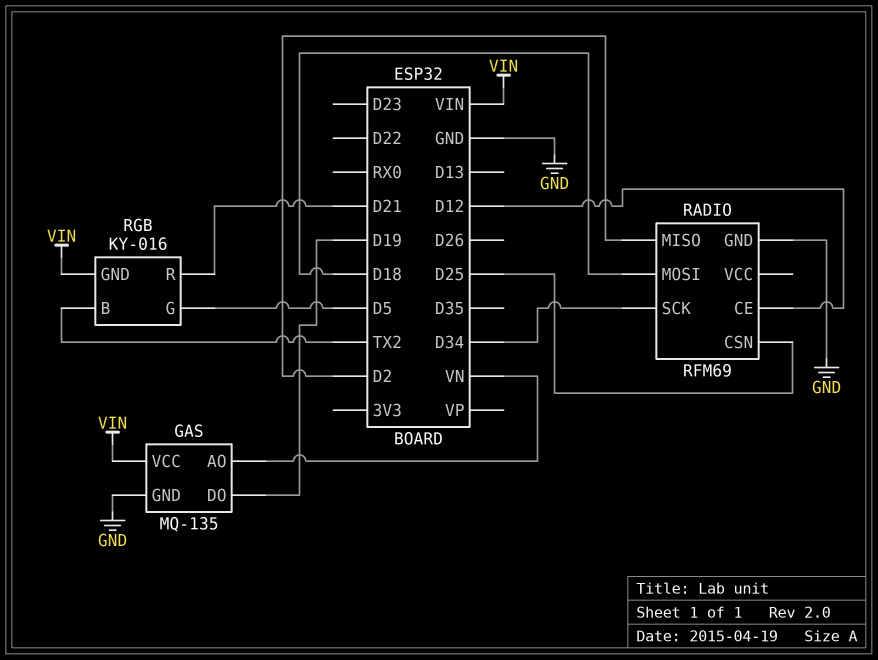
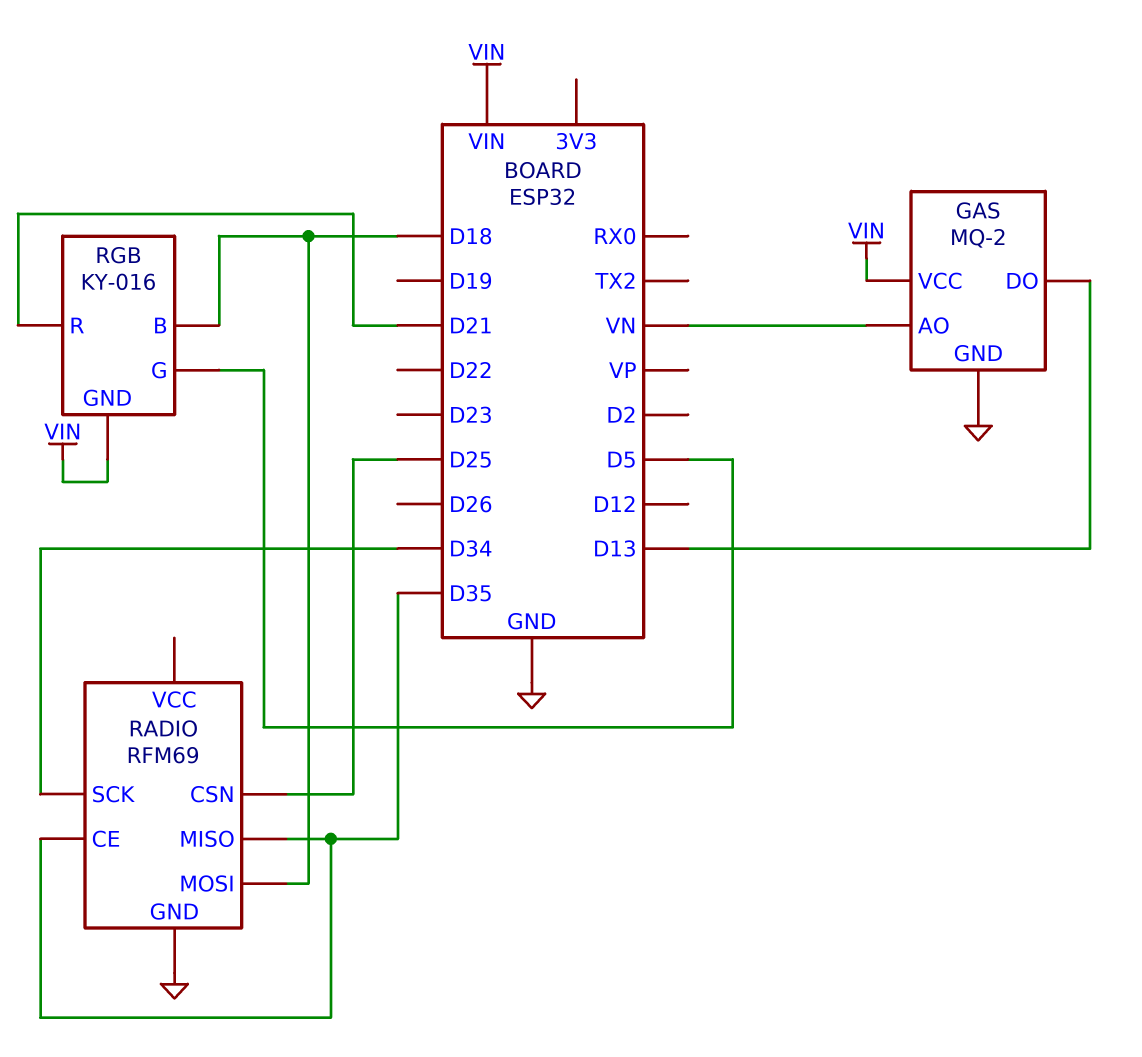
GAS: MQ-135 -> MQ-2
GAS pin DO: D19 -> D13
RADIO pin CE: D12 -> D35
RADIO pin MISO: D2 -> D35
RGB pin B: TX2 -> D18

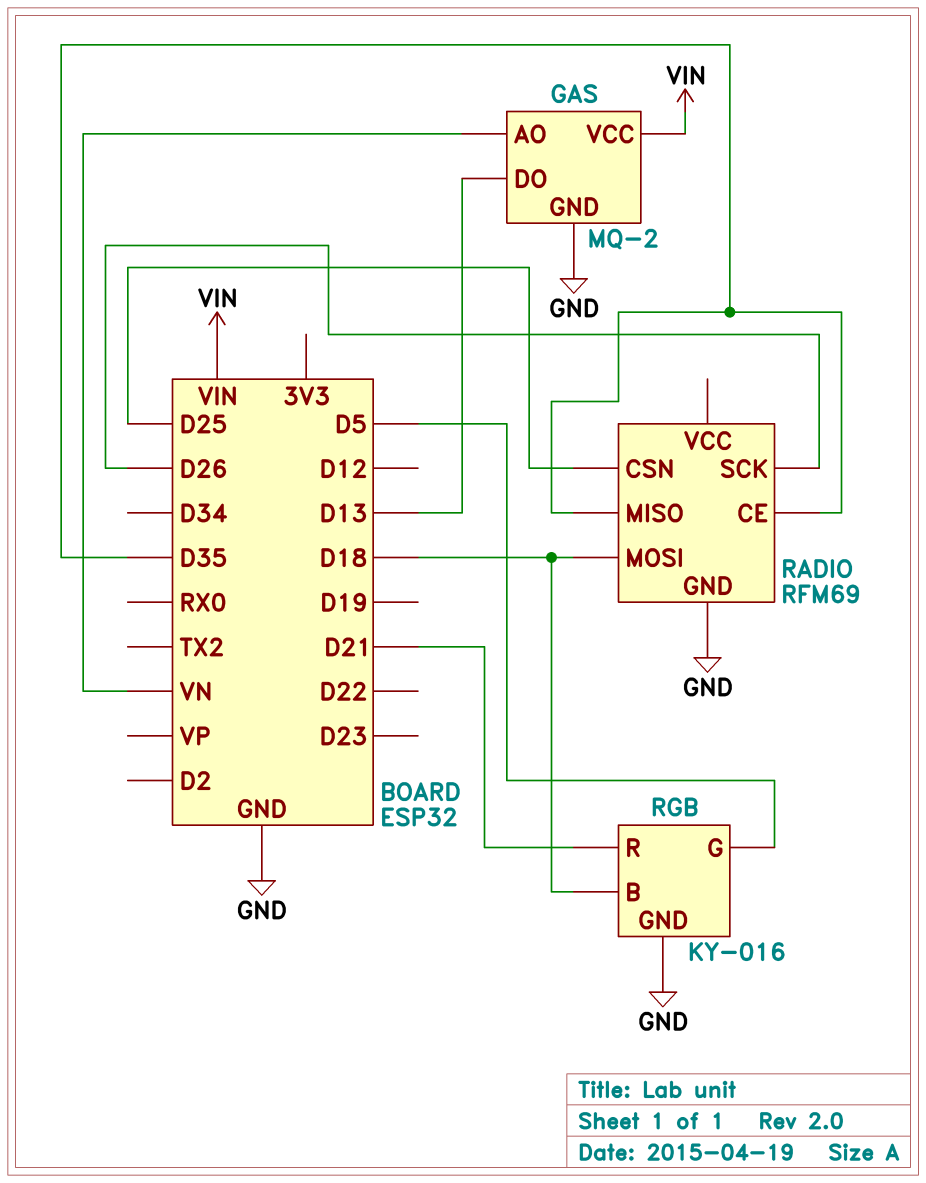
RADIO pin SCK: D34 -> D26
RGB pin GND: VIN -> GND

